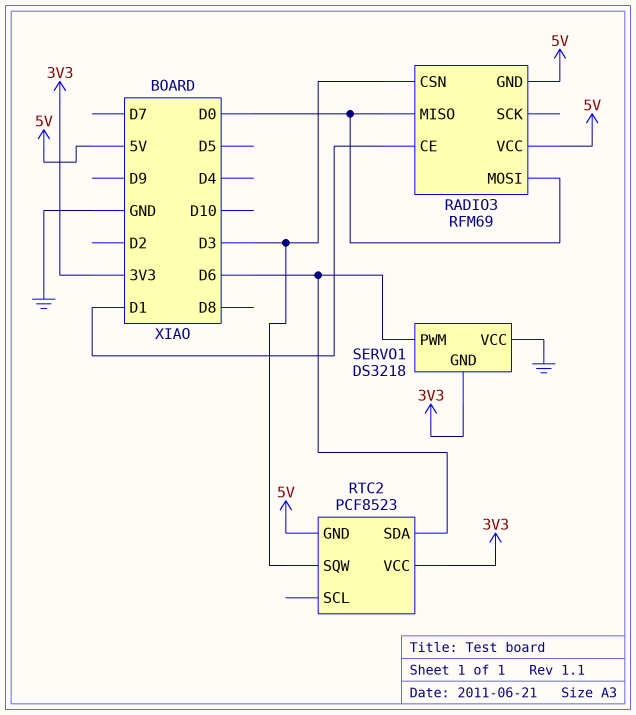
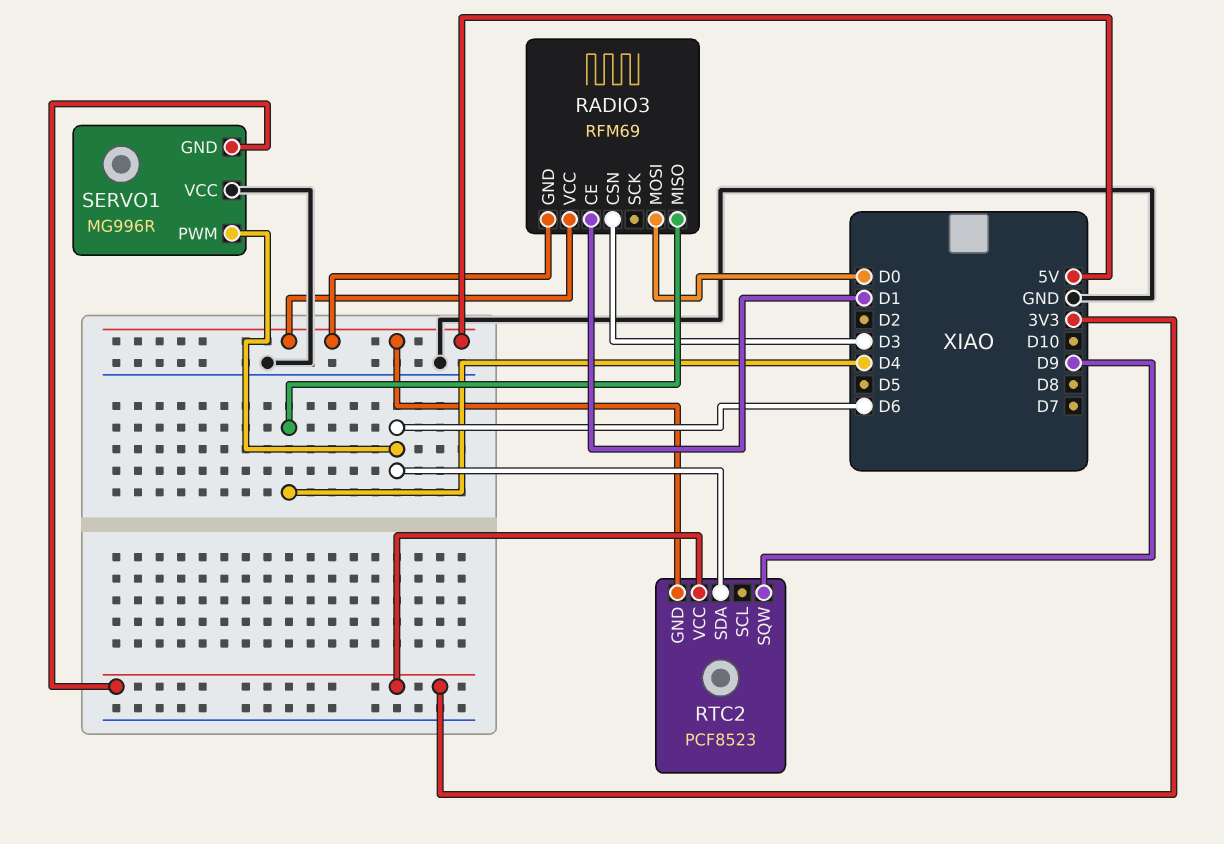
RADIO3 pin MISO: D0 -> D4
RTC2 pin SQW: D3 -> D9
SERVO1: DS3218 -> MG996R

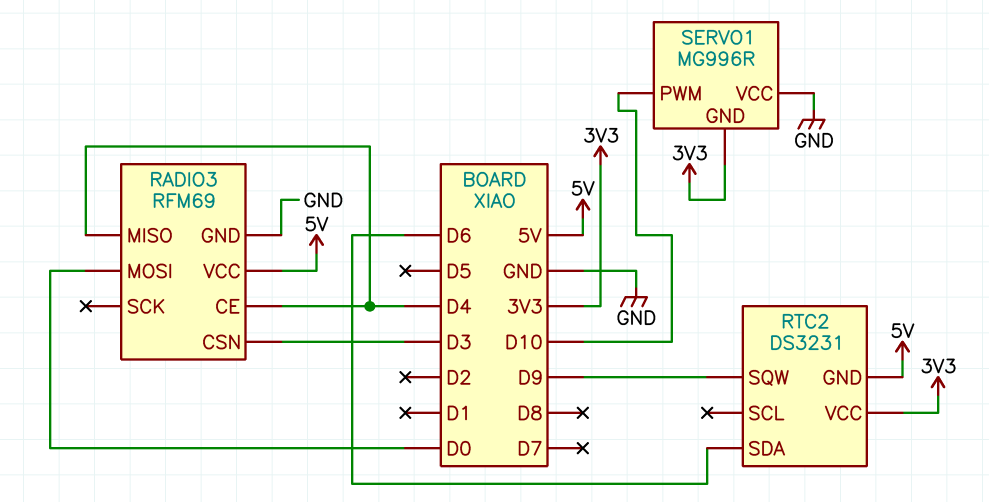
RADIO3 pin CE: D1 -> D4
RADIO3 pin GND: 5V -> GND
RTC2: PCF8523 -> DS3231
SERVO1 pin PWM: D6 -> D10

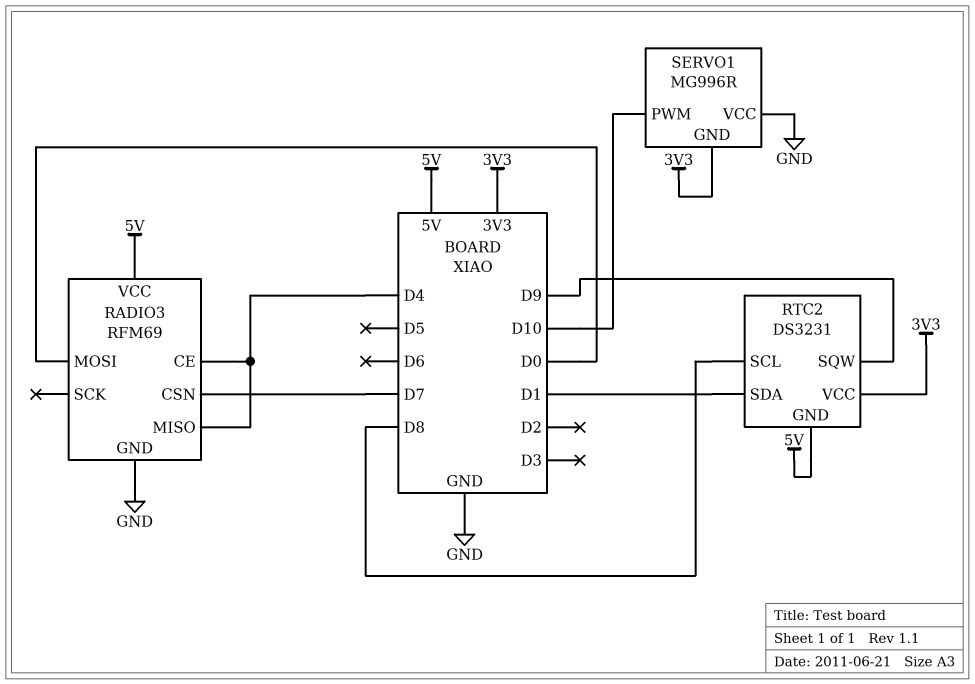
RADIO3 pin CSN: D3 -> D7
RTC2 pin SCL: none -> D8
RTC2 pin SDA: D6 -> D1

